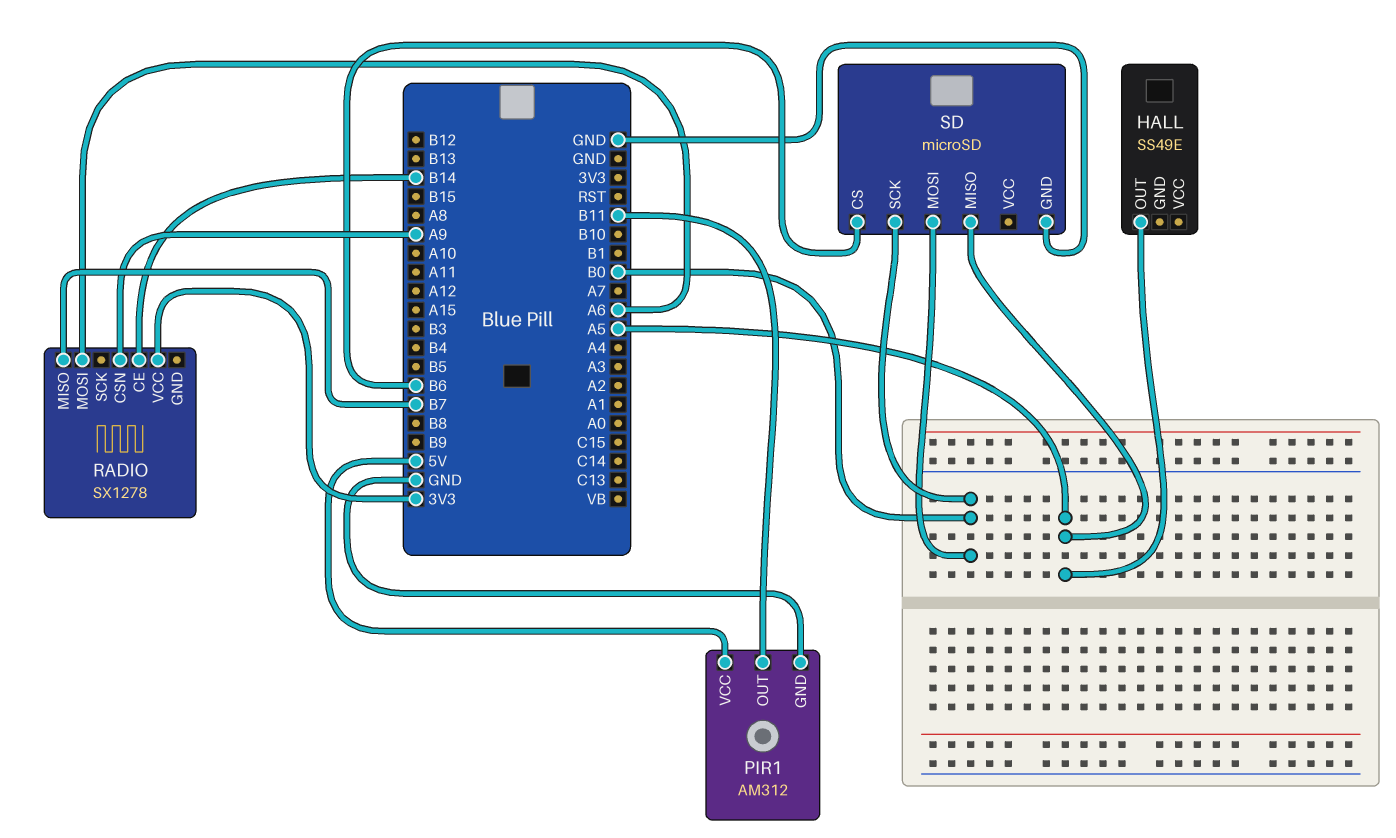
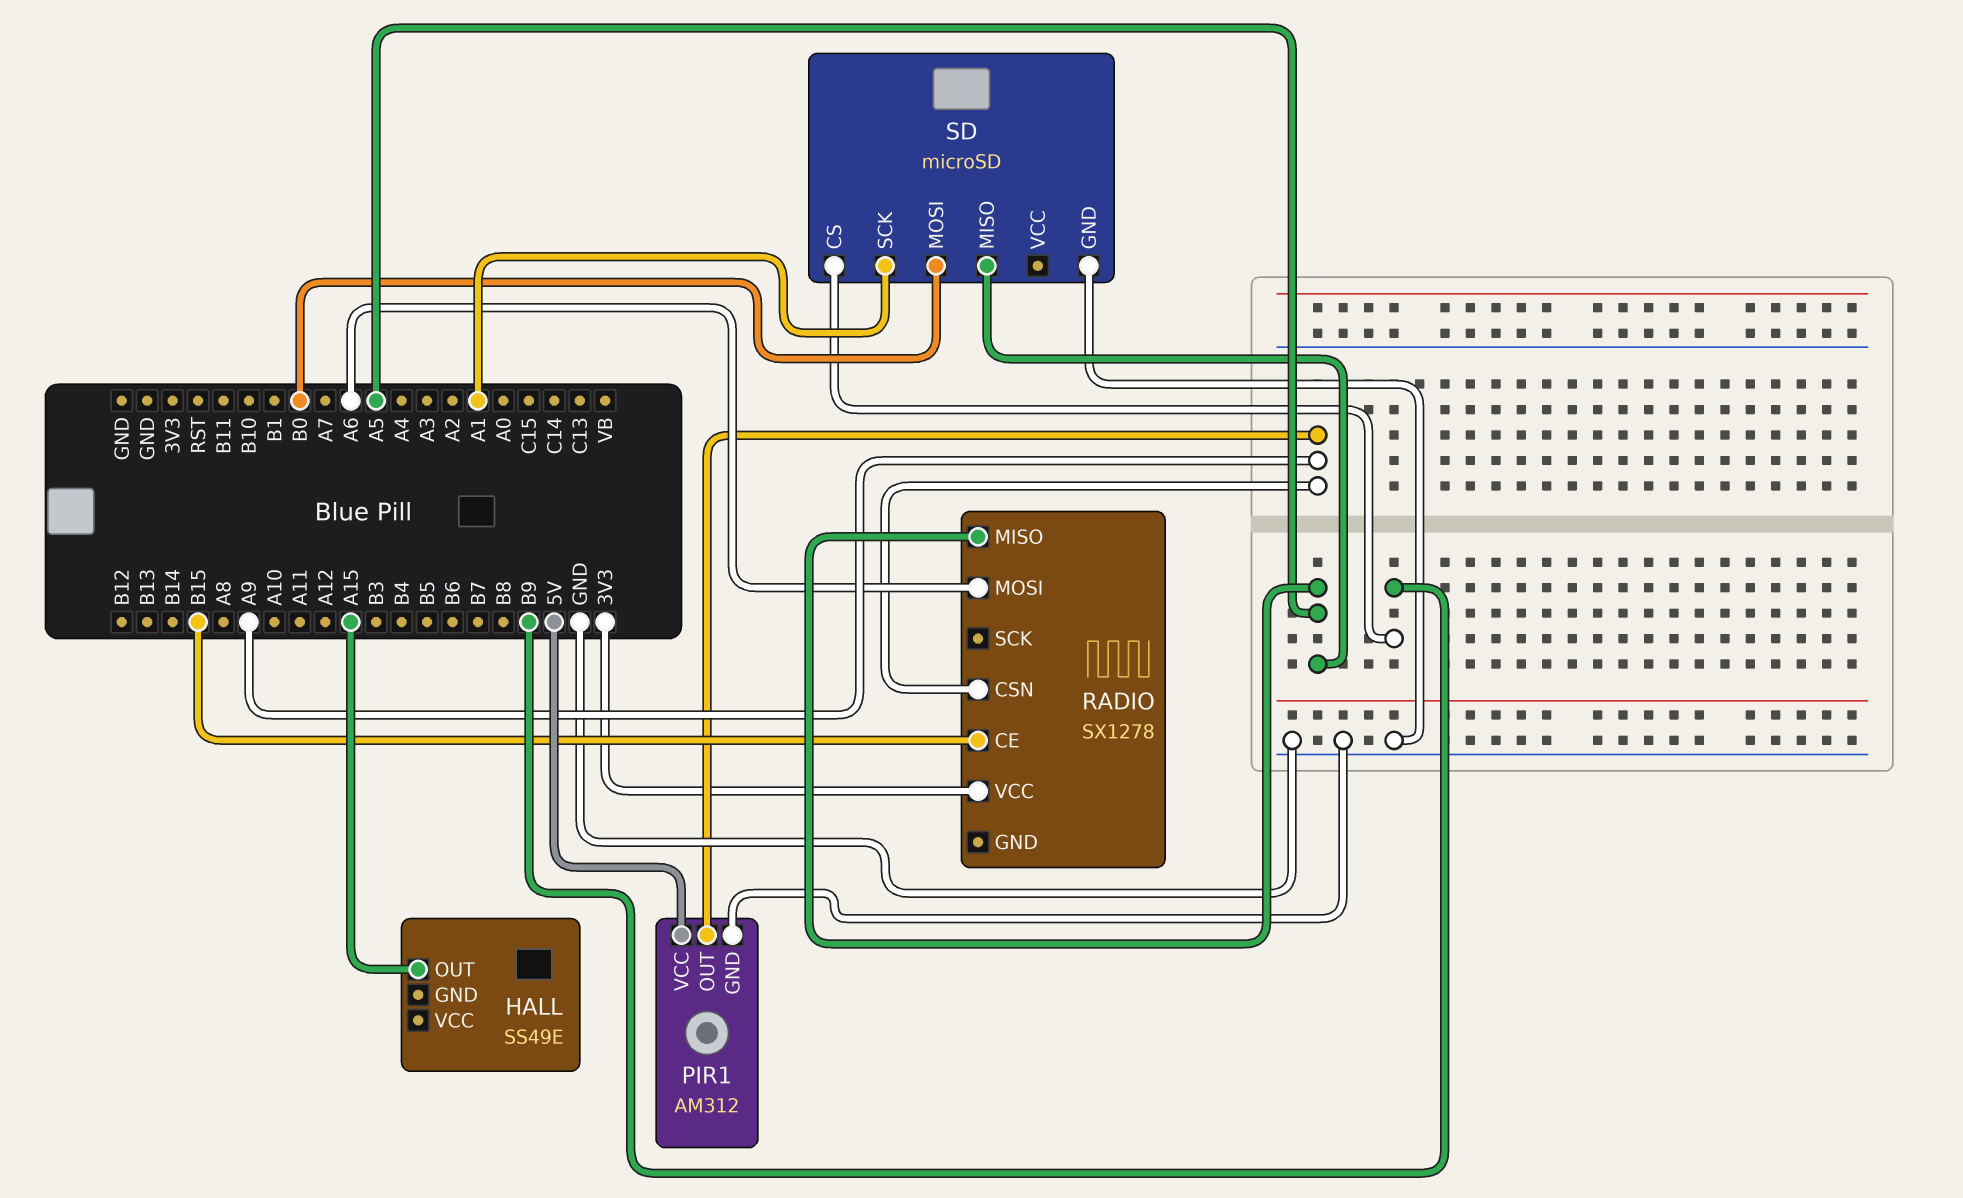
HALL pin OUT: A5 -> A15
PIR1 pin OUT: B11 -> A9
RADIO pin CE: B14 -> B15
RADIO pin MISO: B7 -> A5
SD pin CS: B6 -> B9
SD pin SCK: B0 -> A1

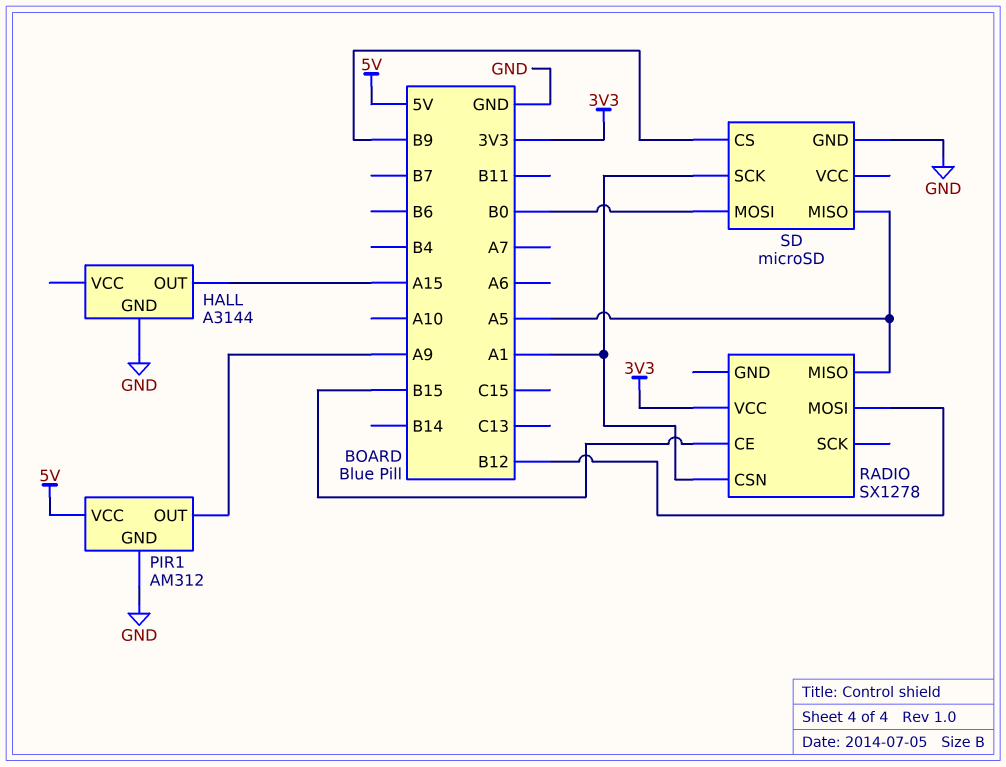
HALL: SS49E -> A3144
HALL pin GND: none -> GND
RADIO pin CSN: A9 -> A1
RADIO pin MOSI: A6 -> B12

